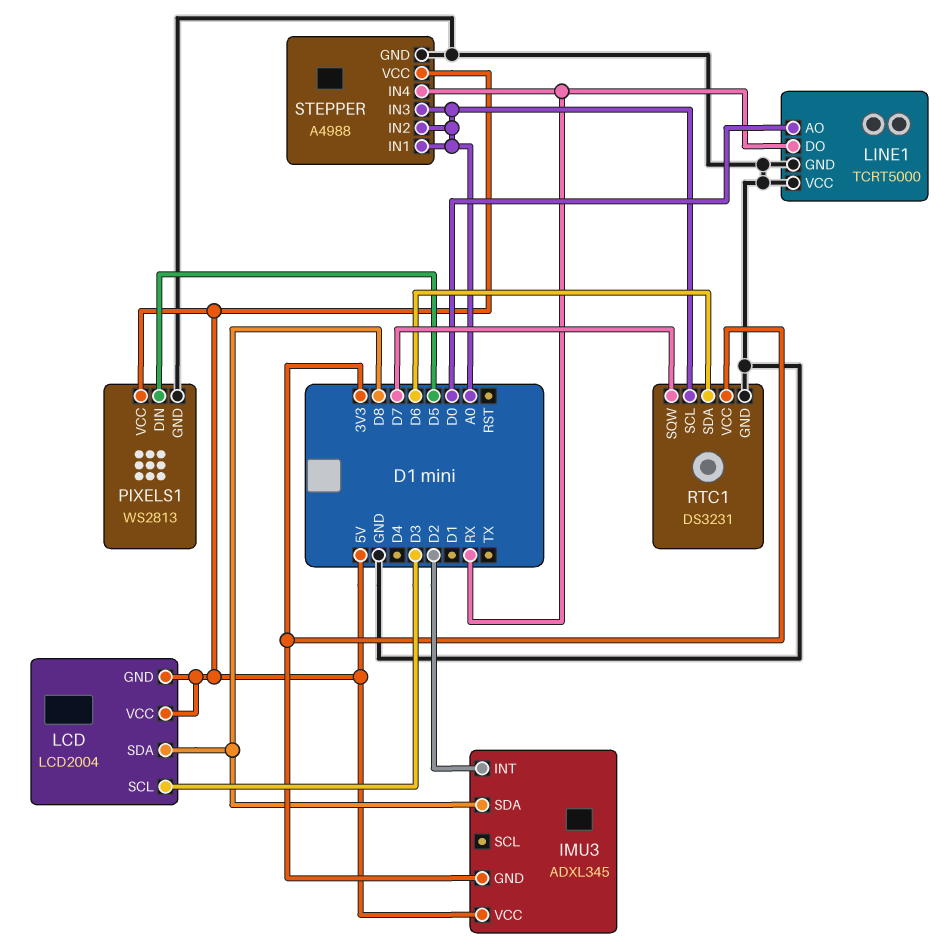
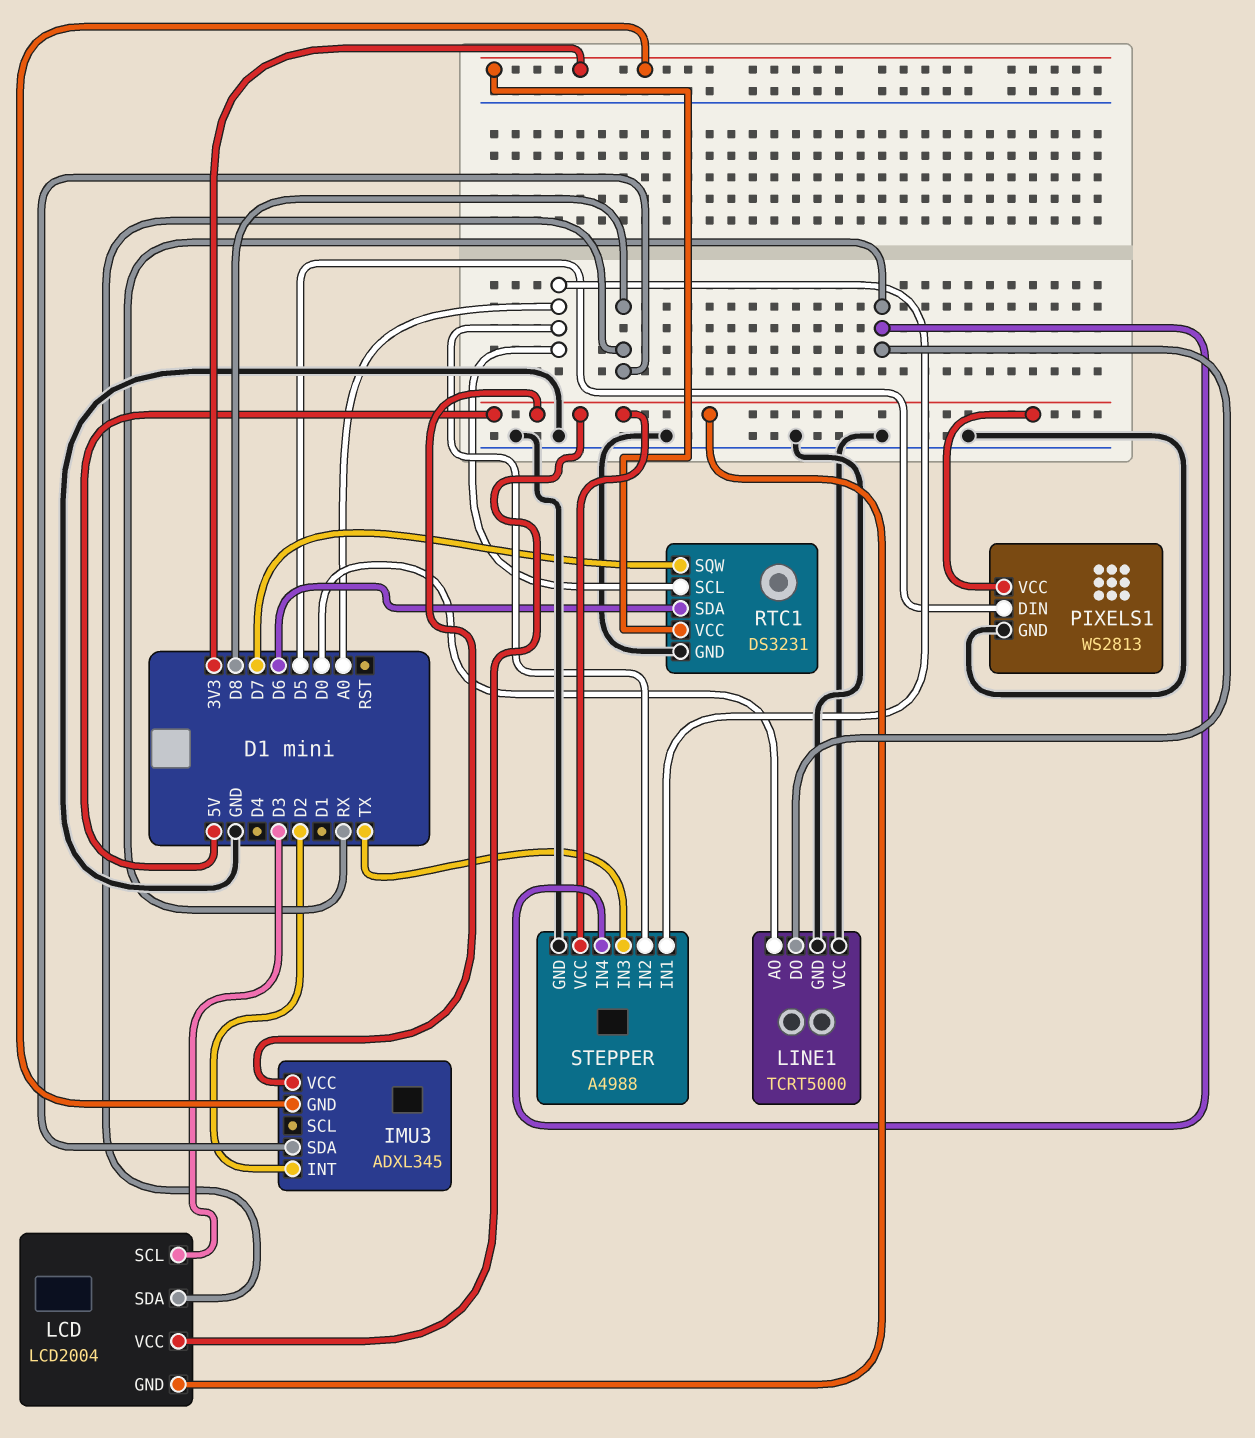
STEPPER pin IN3: A0 -> TX

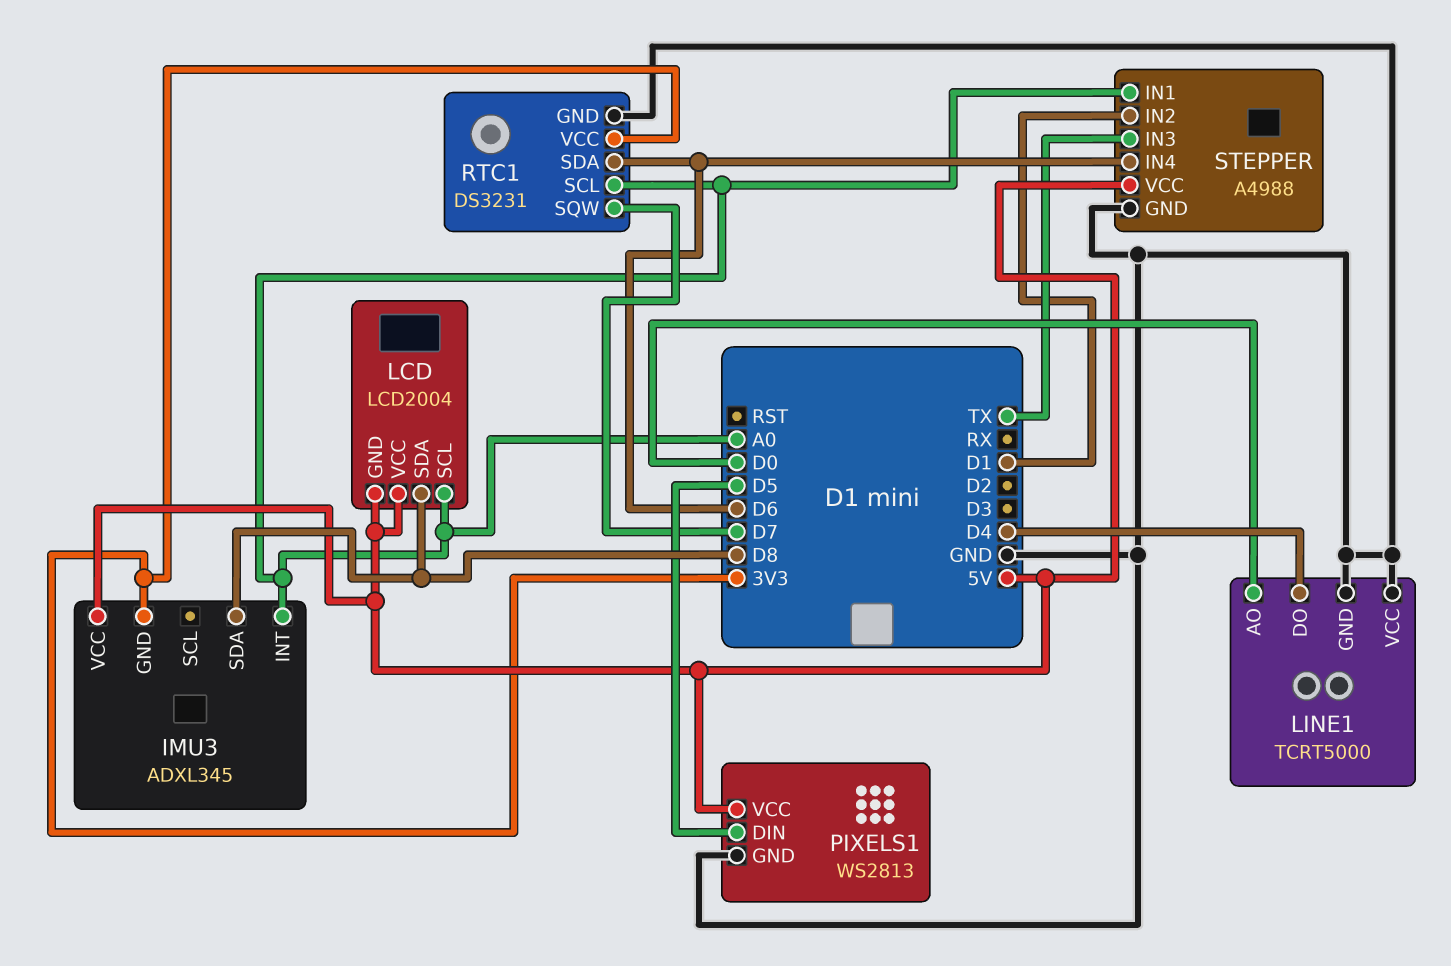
IMU3 pin INT: D2 -> A0
LCD pin SCL: D3 -> A0
LINE1 pin DO: RX -> D4
STEPPER pin IN2: A0 -> D1
STEPPER pin IN4: RX -> D6

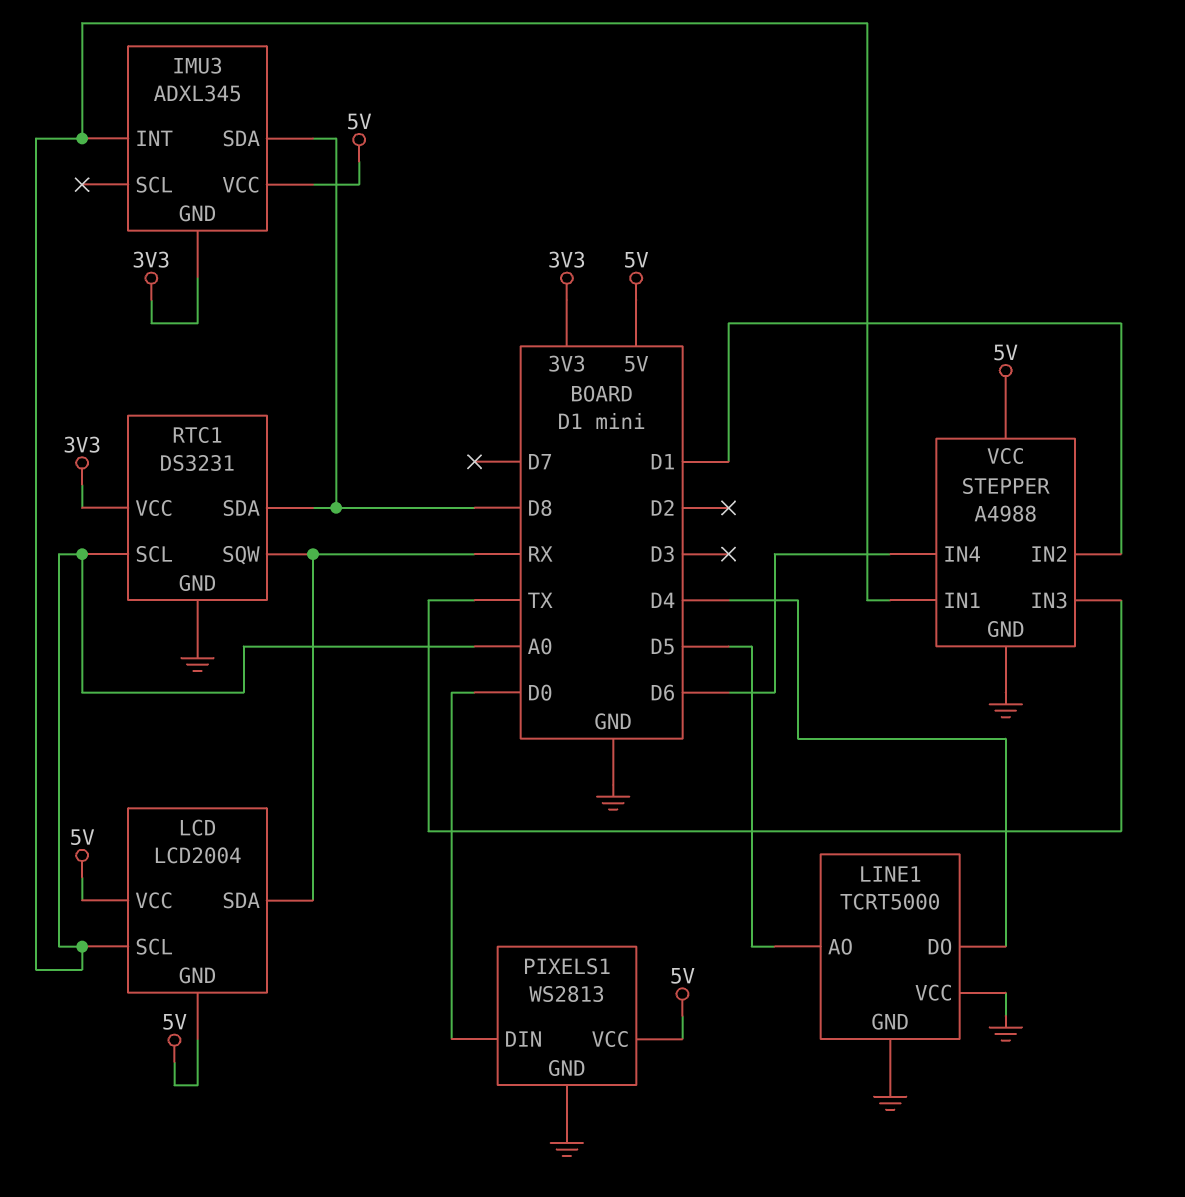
LCD pin SDA: D8 -> RX
LINE1 pin AO: D0 -> D5
PIXELS1 pin DIN: D5 -> D0
RTC1 pin SDA: D6 -> D8
RTC1 pin SQW: D7 -> RX

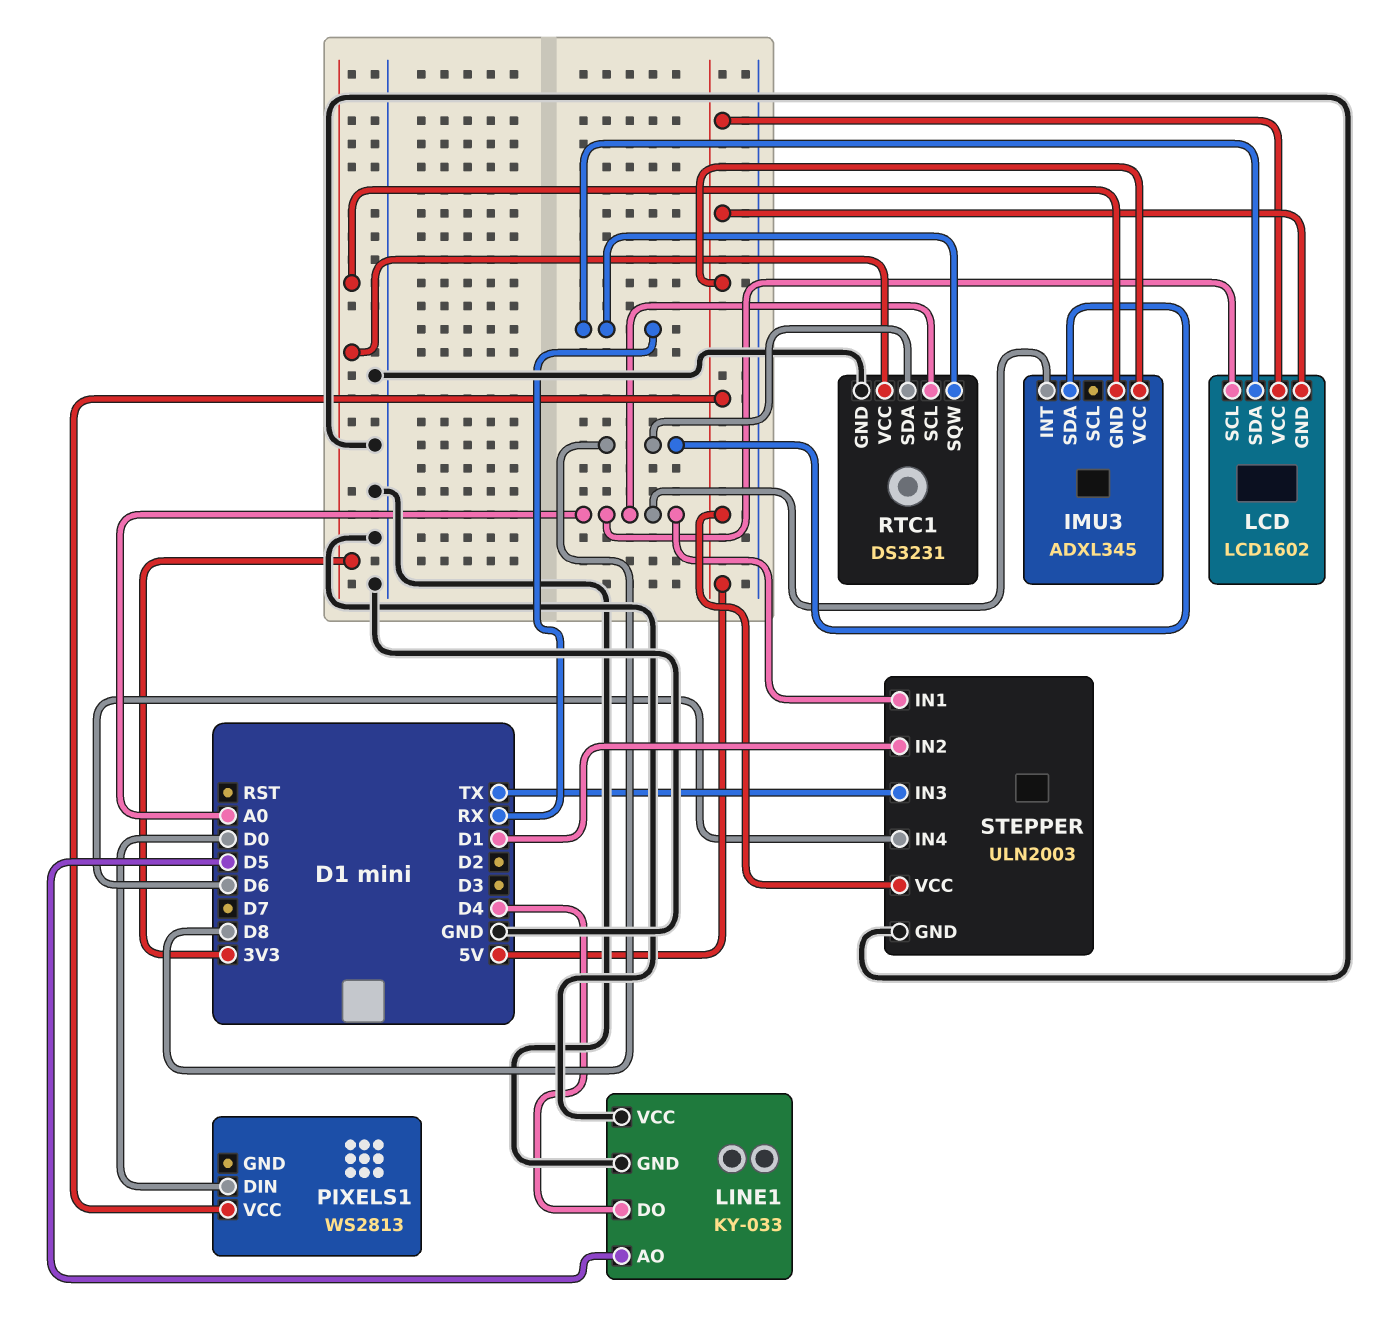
LCD: LCD2004 -> LCD1602
LINE1: TCRT5000 -> KY-033
PIXELS1 pin GND: GND -> none
STEPPER: A4988 -> ULN2003

